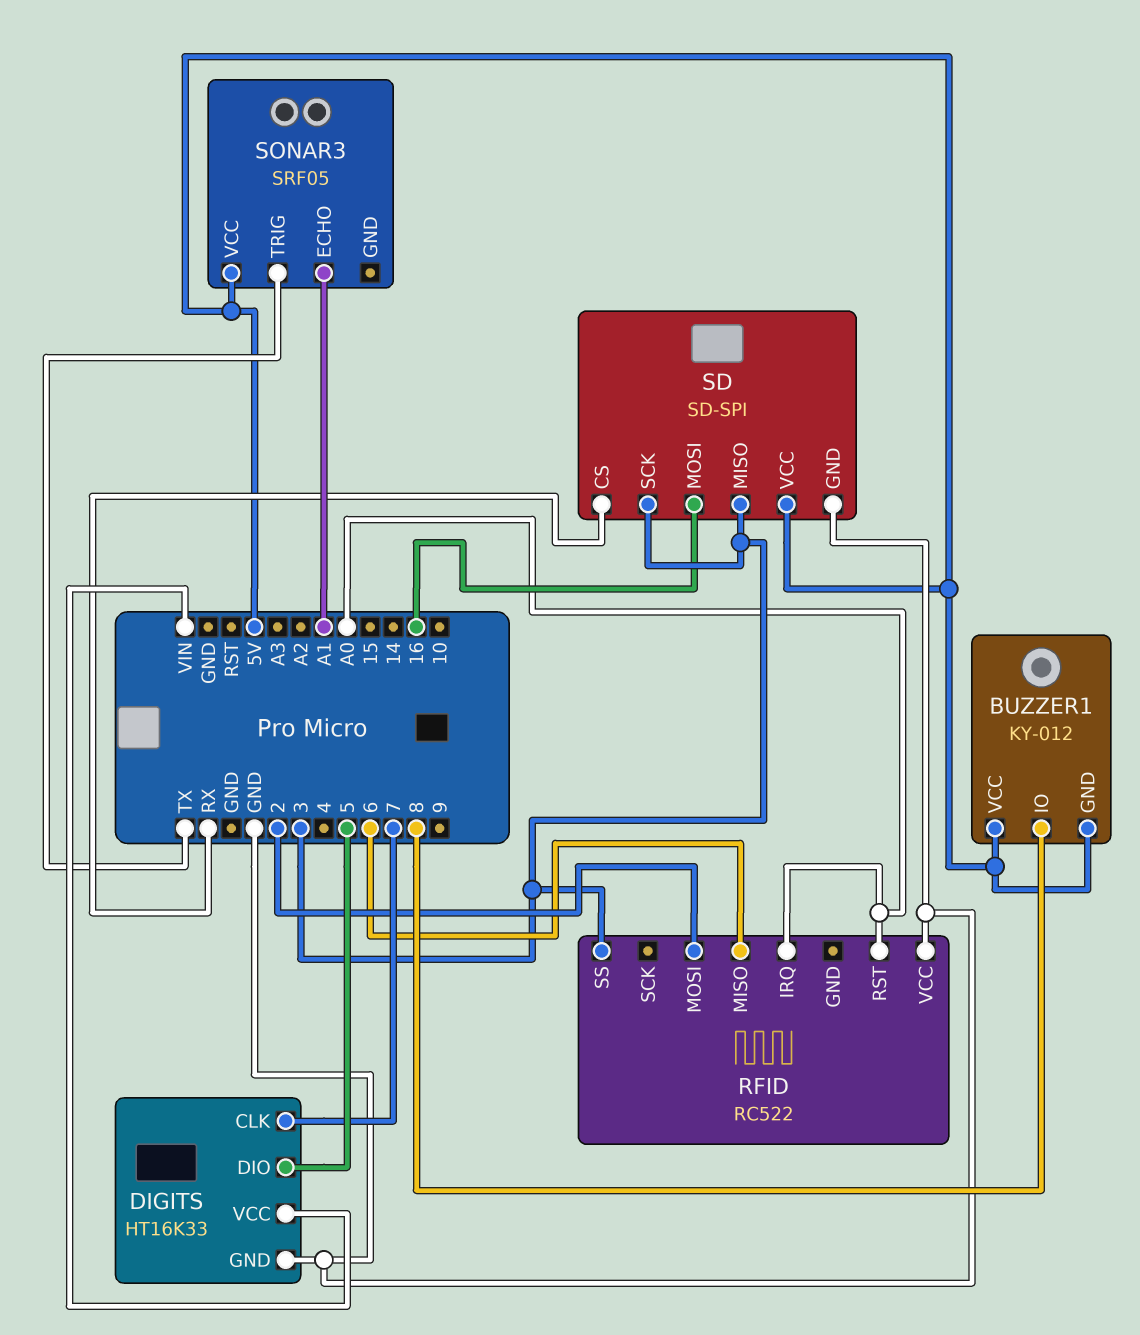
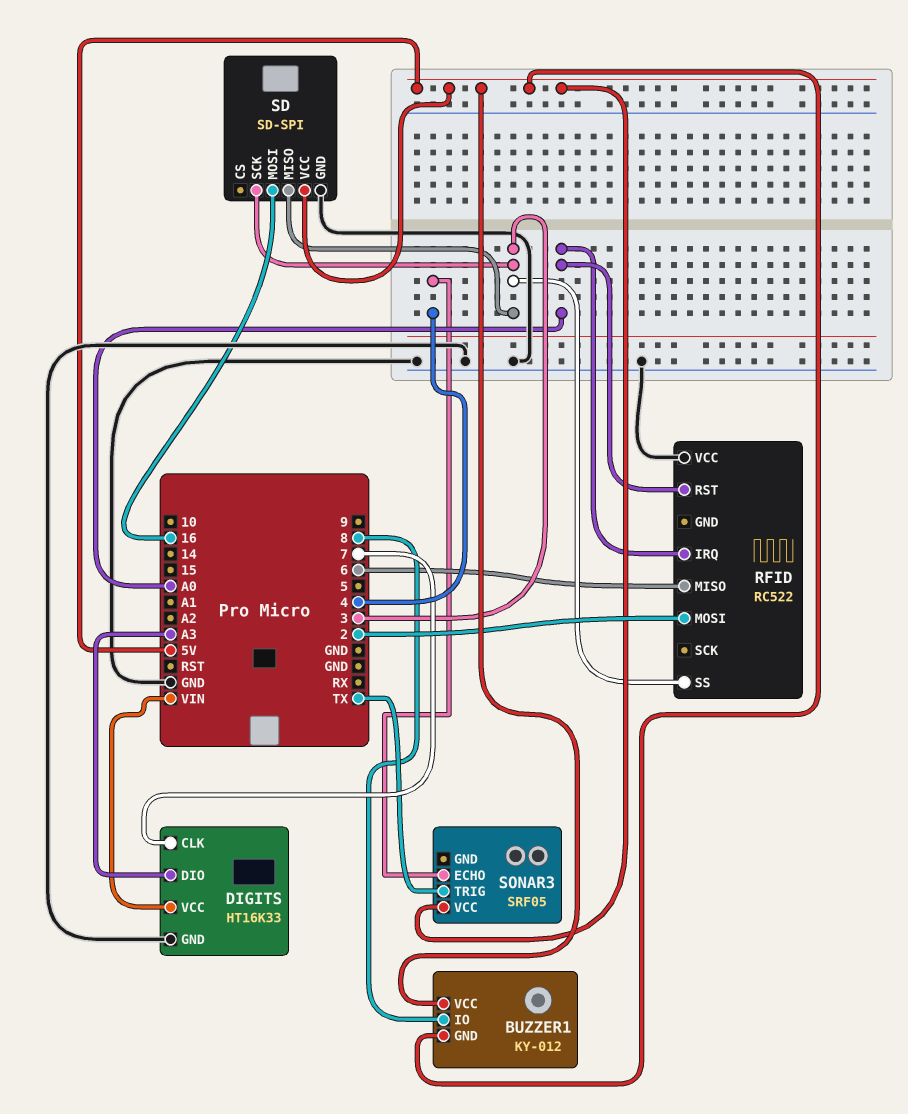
DIGITS pin DIO: 5 -> A3
SD pin CS: RX -> none
SONAR3 pin ECHO: A1 -> 4

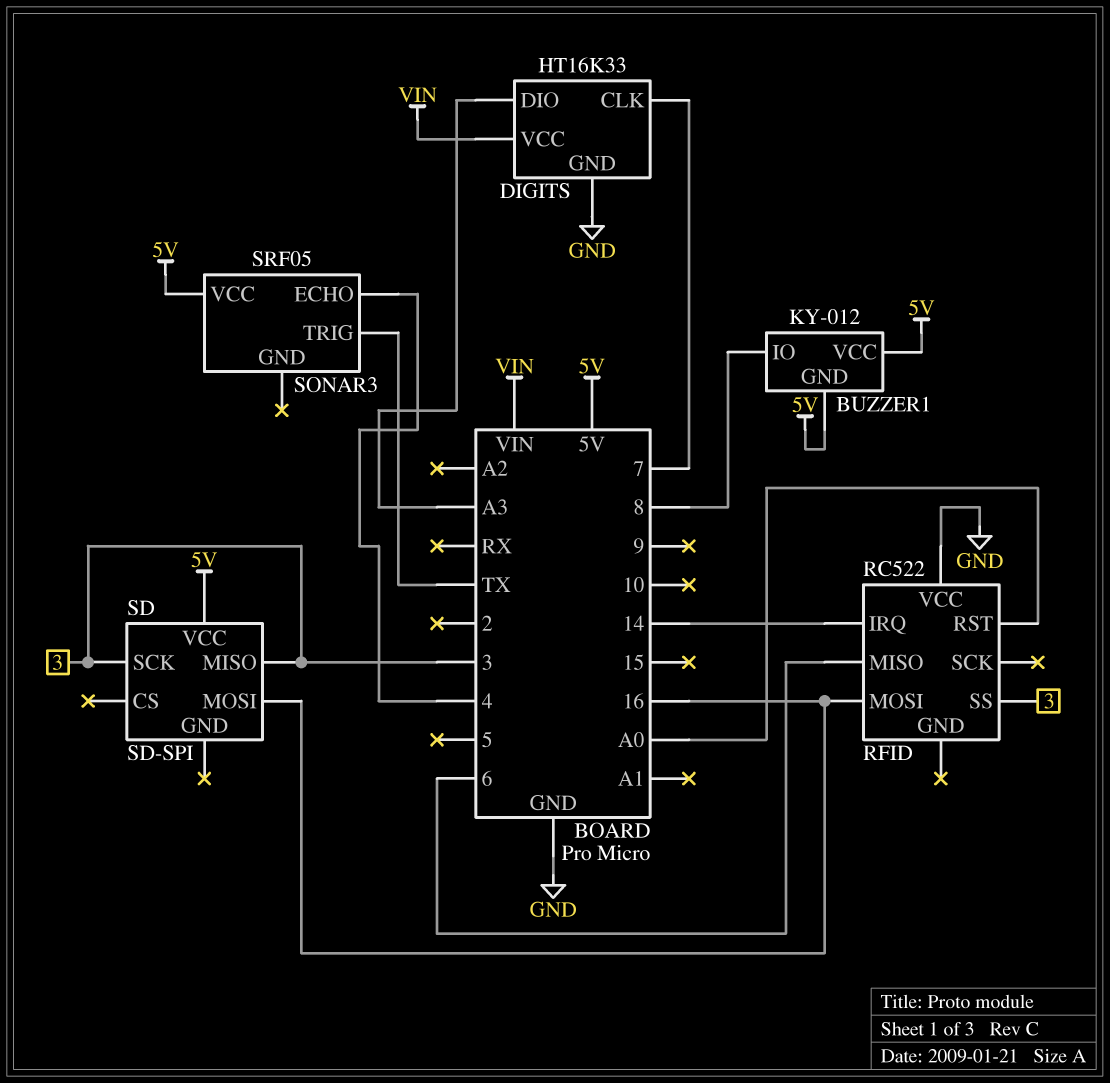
RFID pin IRQ: A0 -> 14
RFID pin MOSI: 2 -> 16
SD pin GND: GND -> none

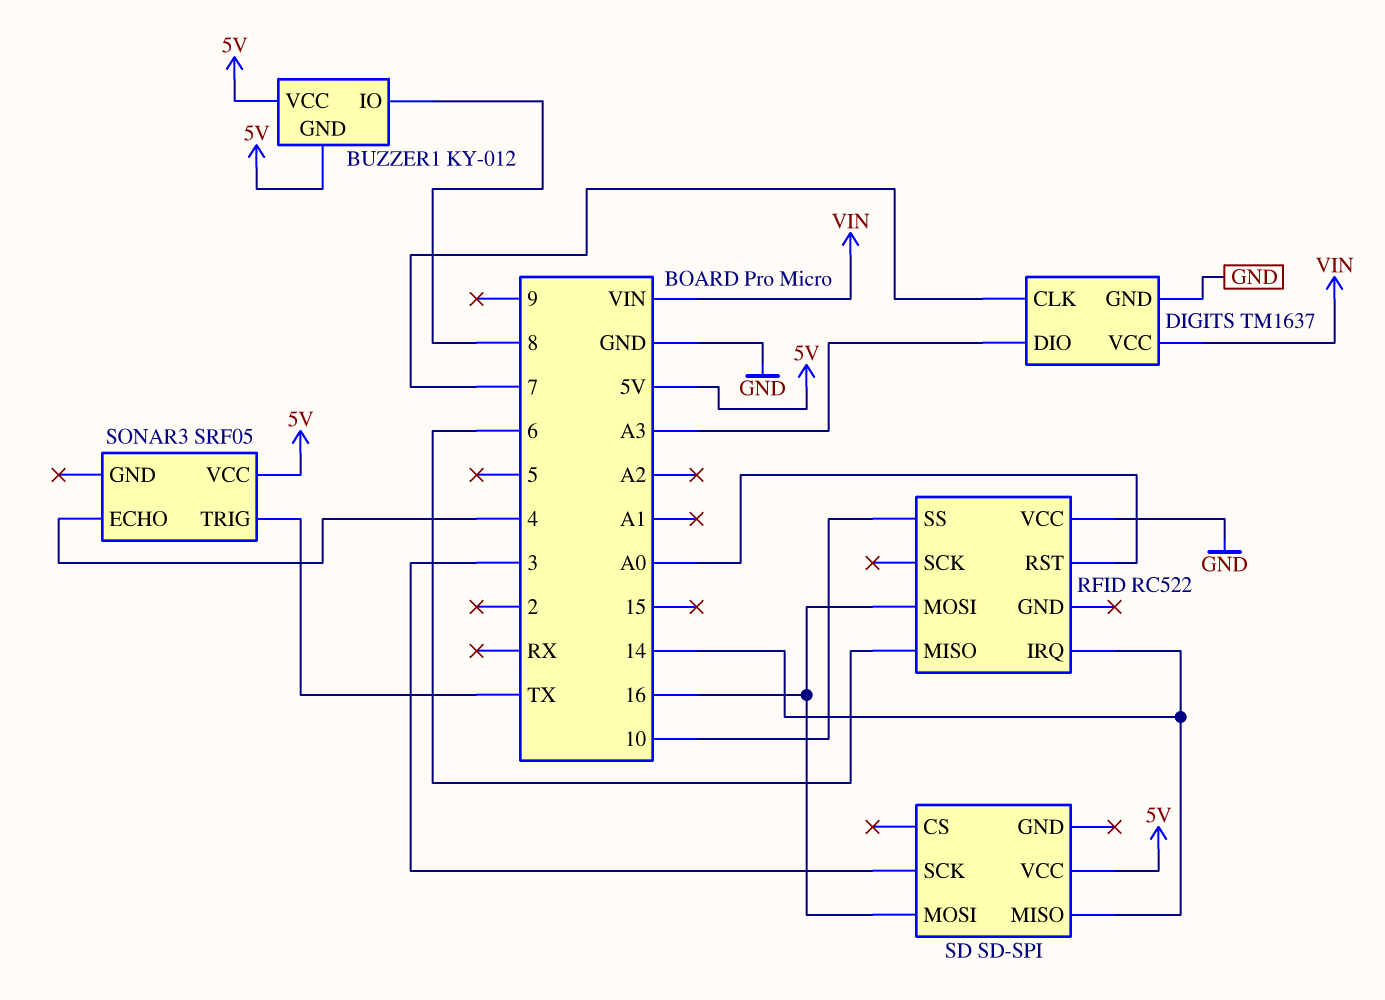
DIGITS: HT16K33 -> TM1637
RFID pin SS: 3 -> 10
SD pin MISO: 3 -> 14

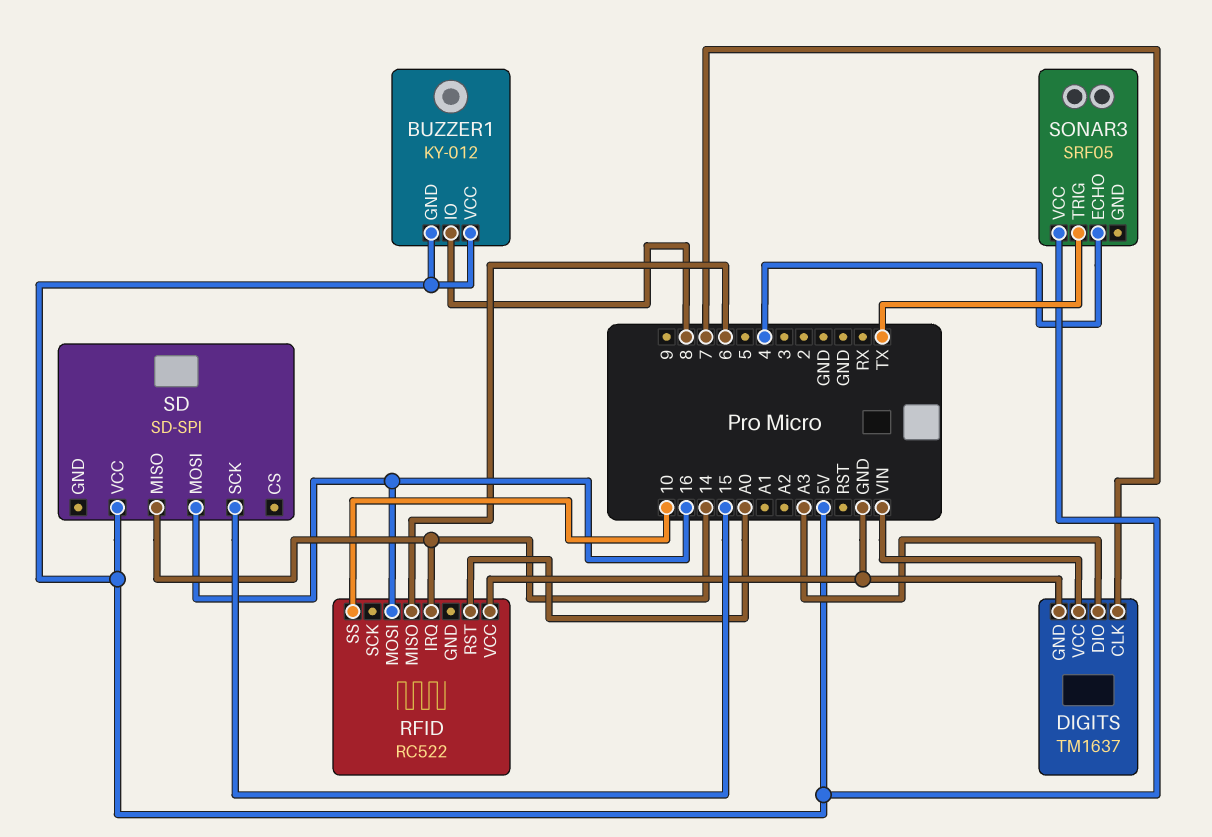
SD pin SCK: 3 -> 15

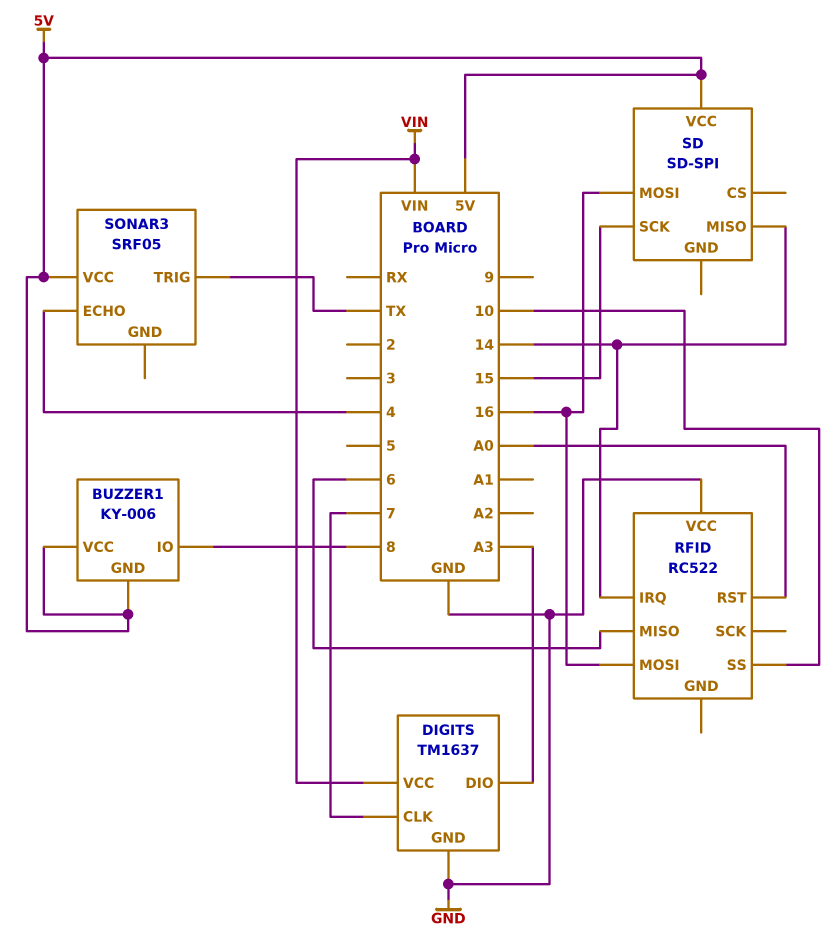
BUZZER1: KY-012 -> KY-006

